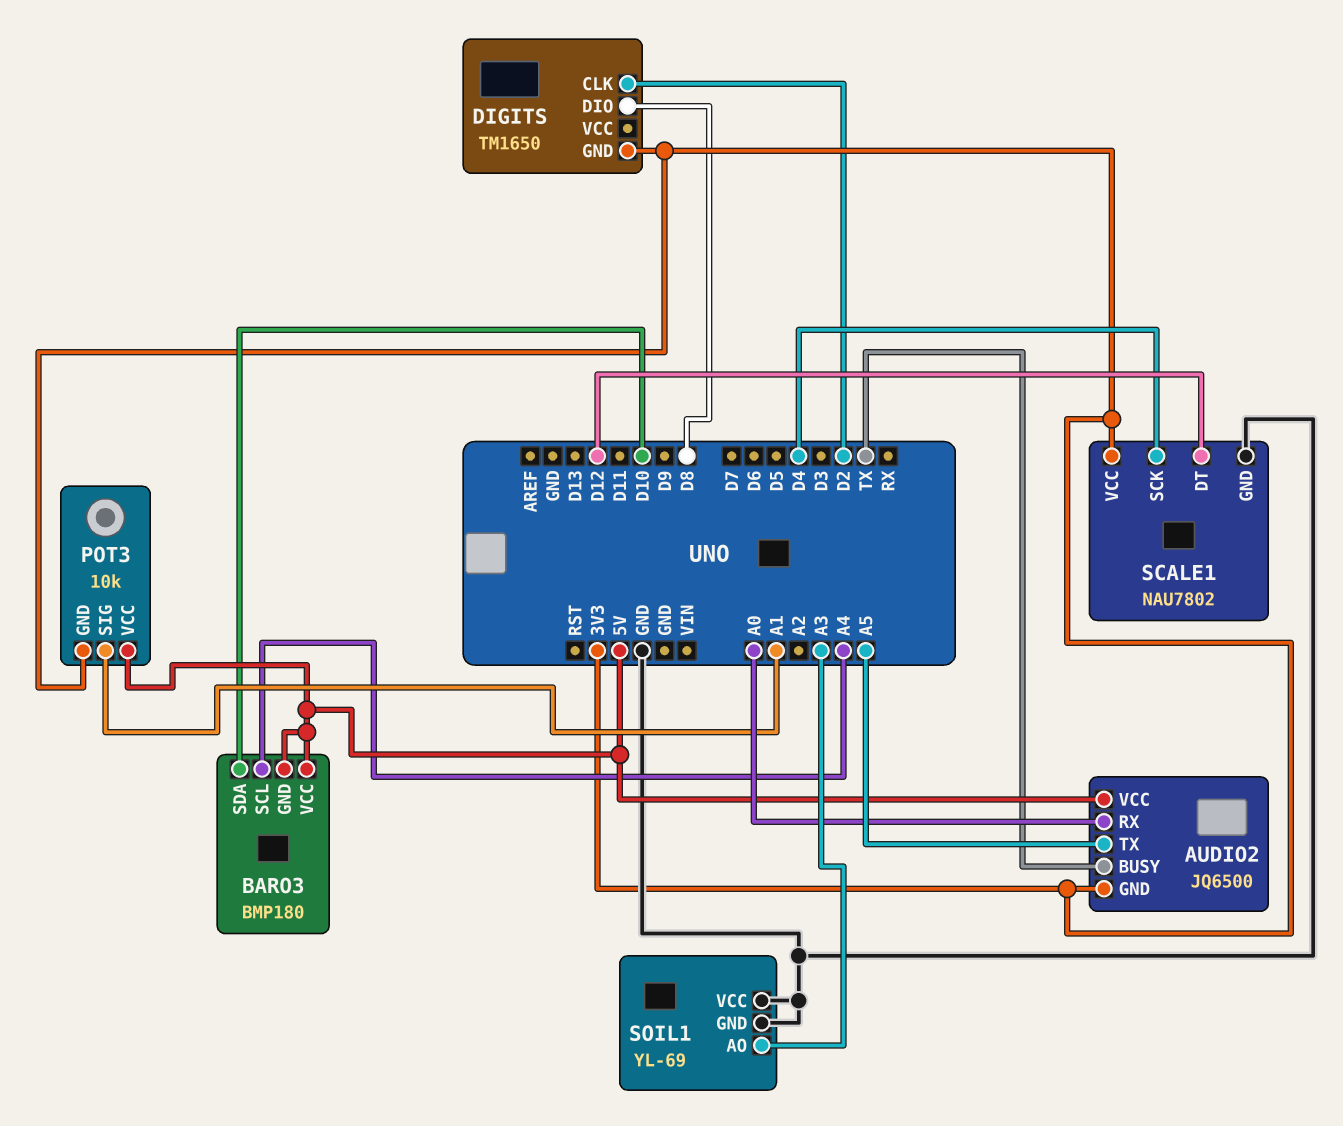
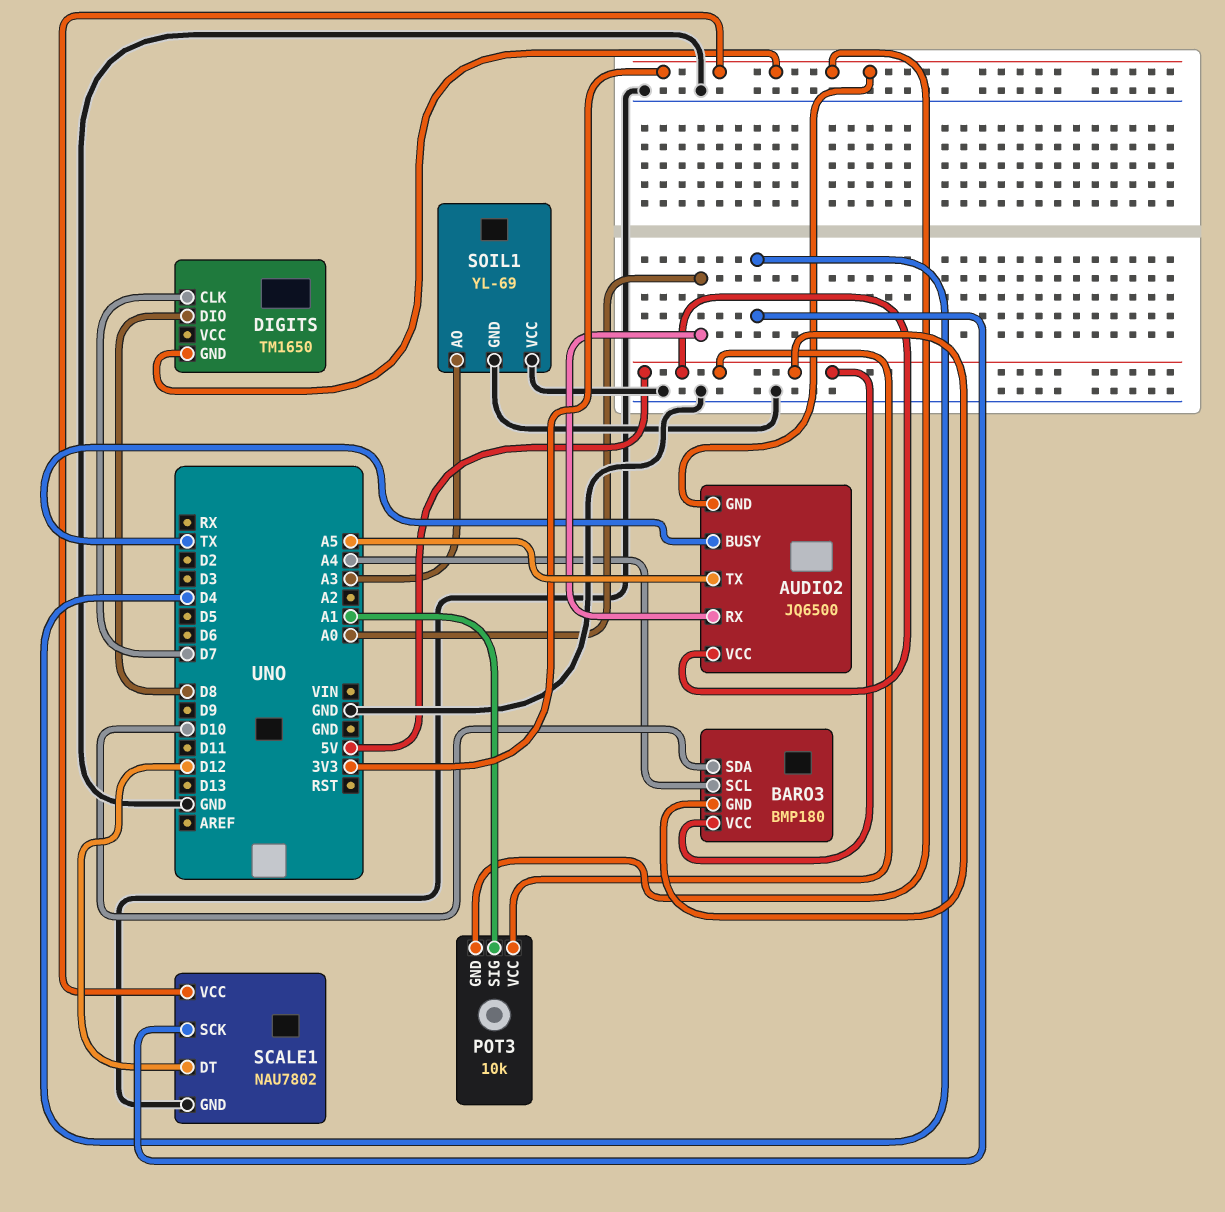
DIGITS pin CLK: D2 -> D7

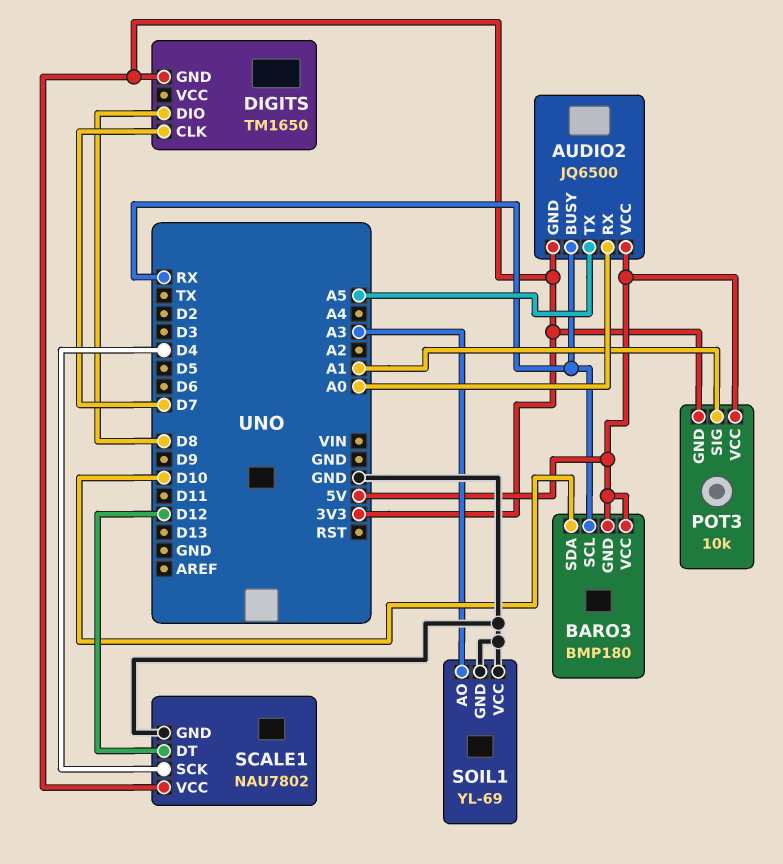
AUDIO2 pin BUSY: TX -> RX
BARO3 pin SCL: A4 -> RX

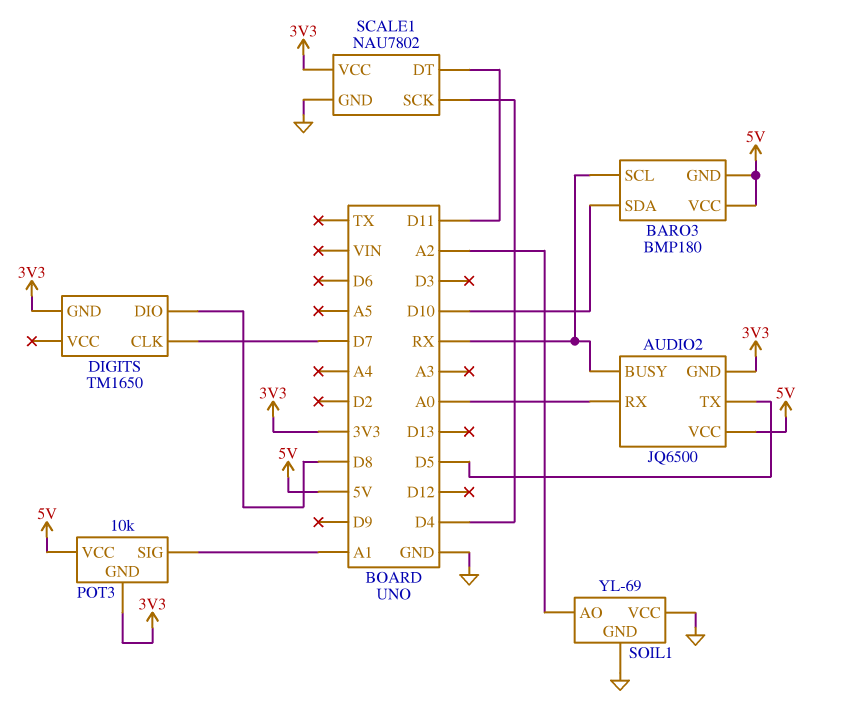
AUDIO2 pin TX: A5 -> D5
SCALE1 pin DT: D12 -> D11
SOIL1 pin AO: A3 -> A2

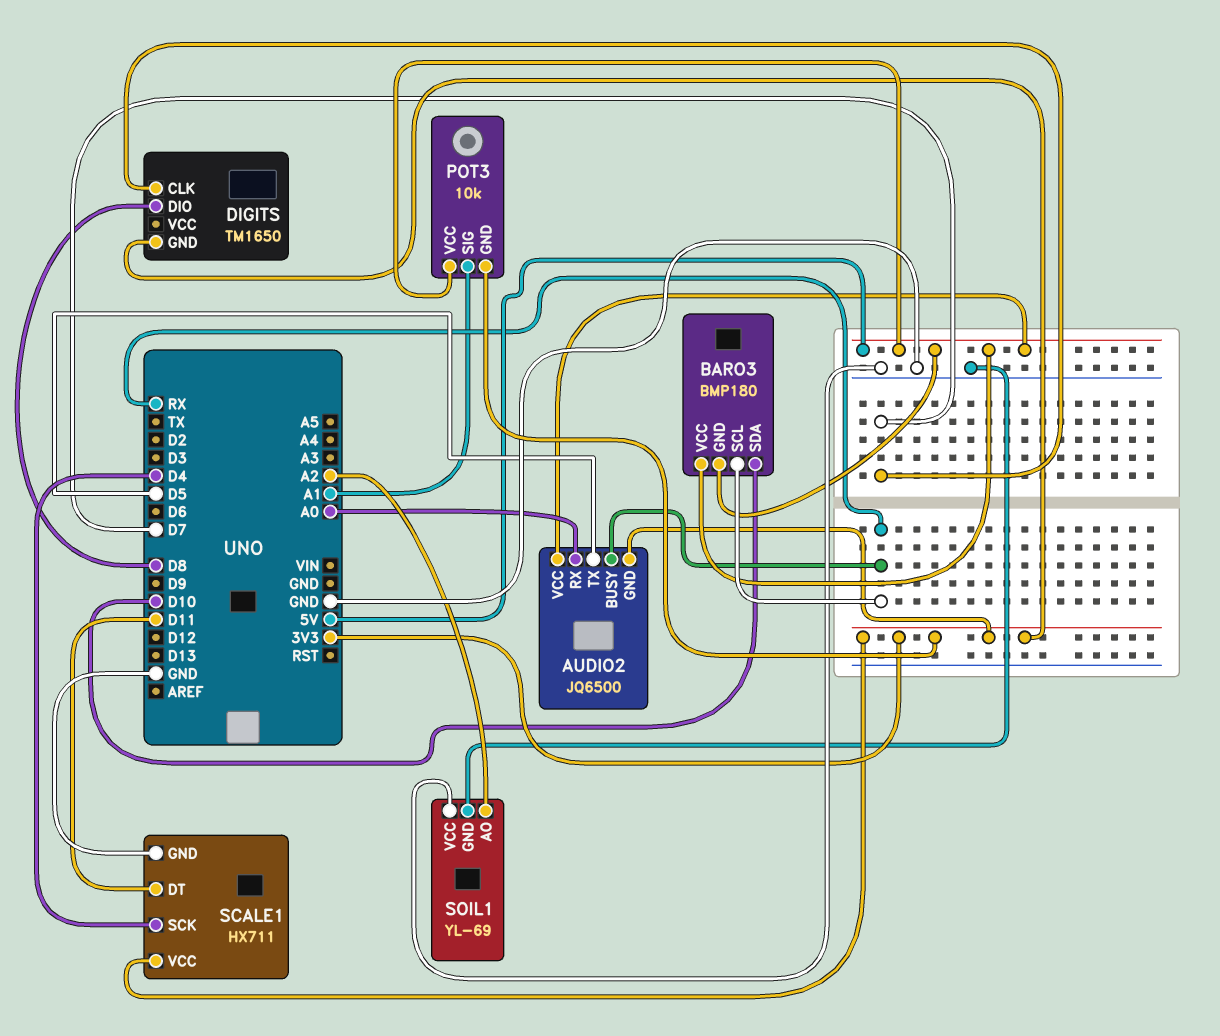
SCALE1: NAU7802 -> HX711

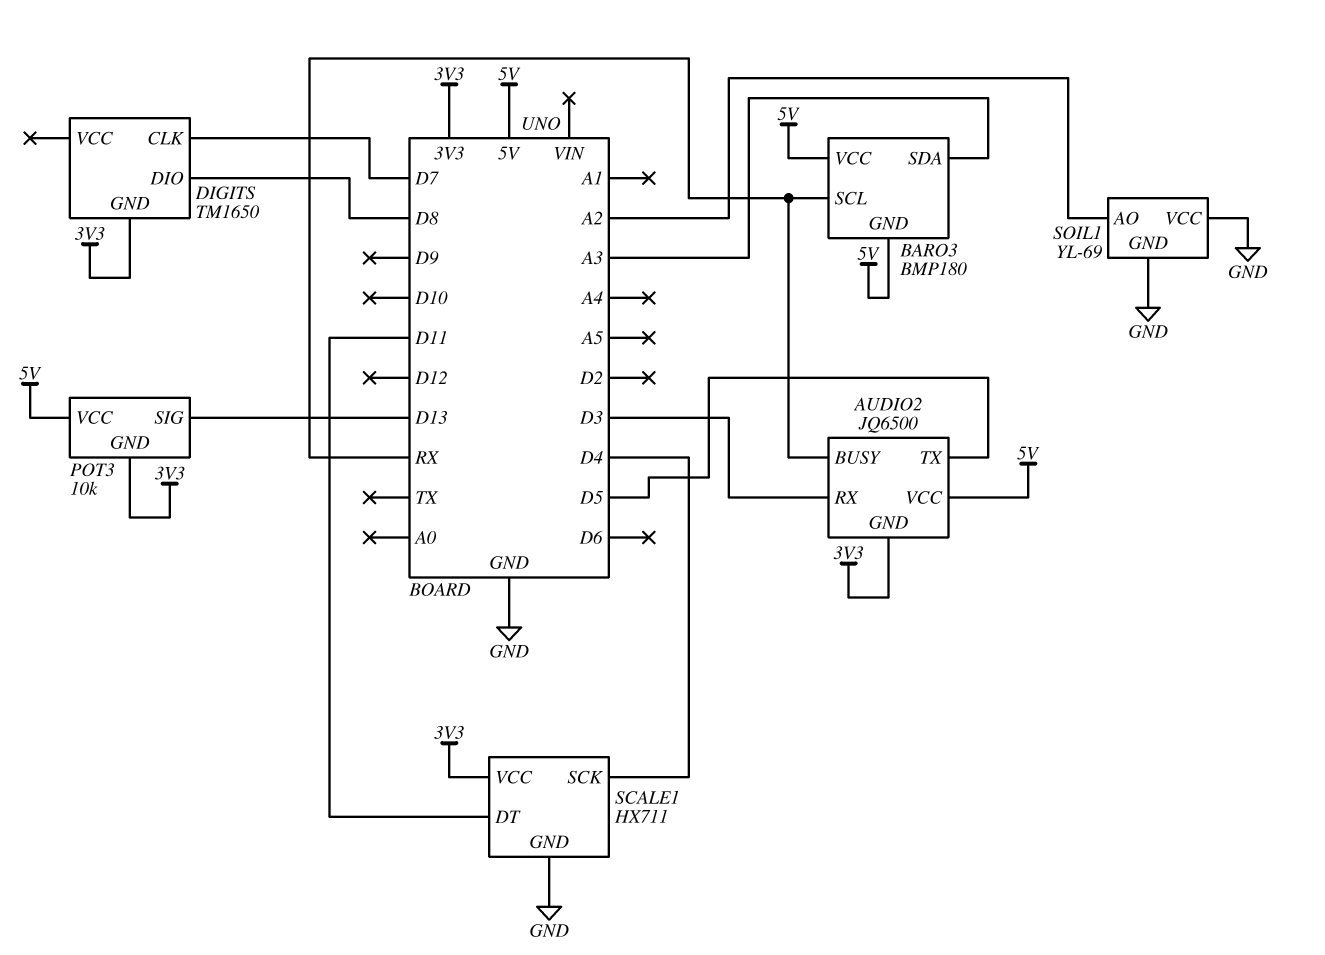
AUDIO2 pin RX: A0 -> D3
BARO3 pin SDA: D10 -> A3
POT3 pin SIG: A1 -> D13

